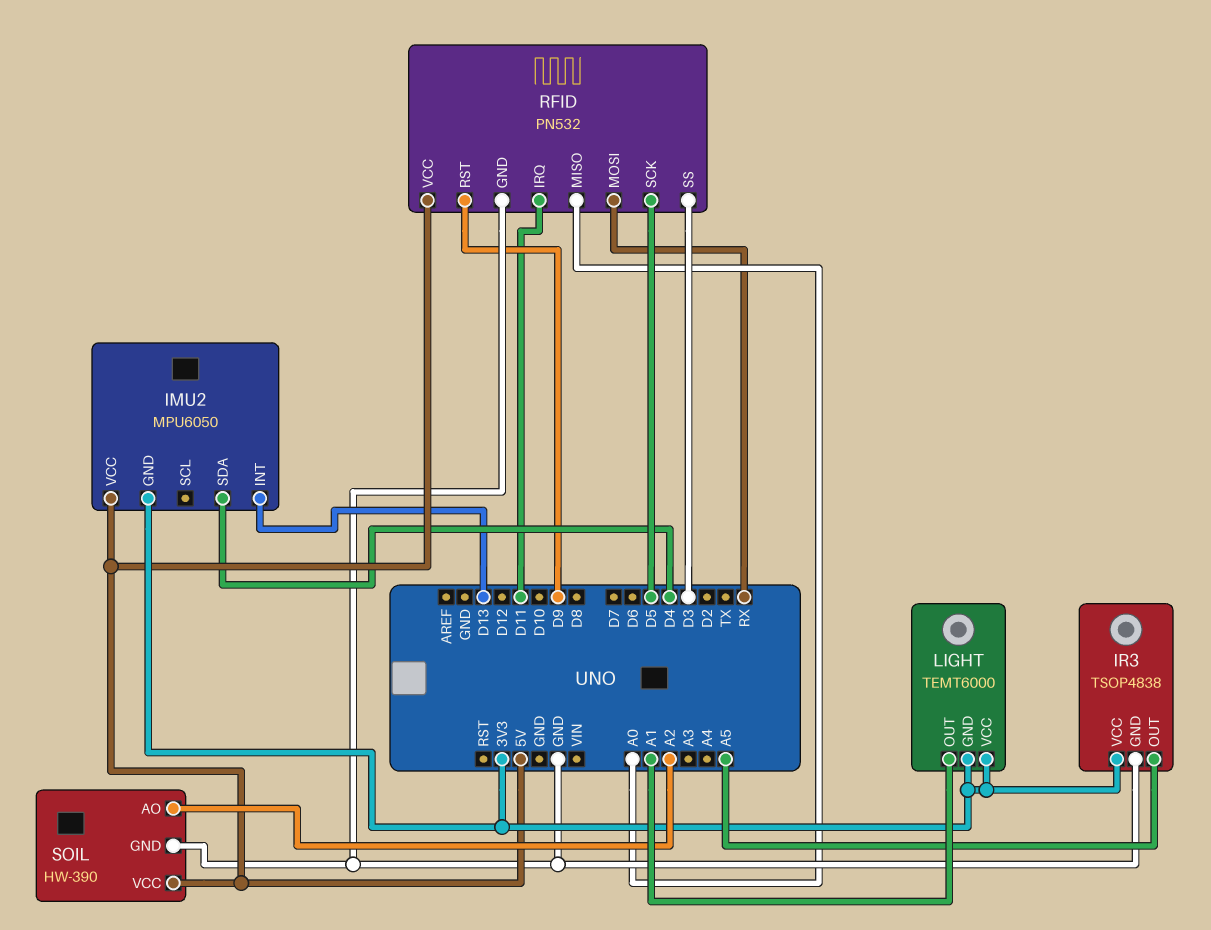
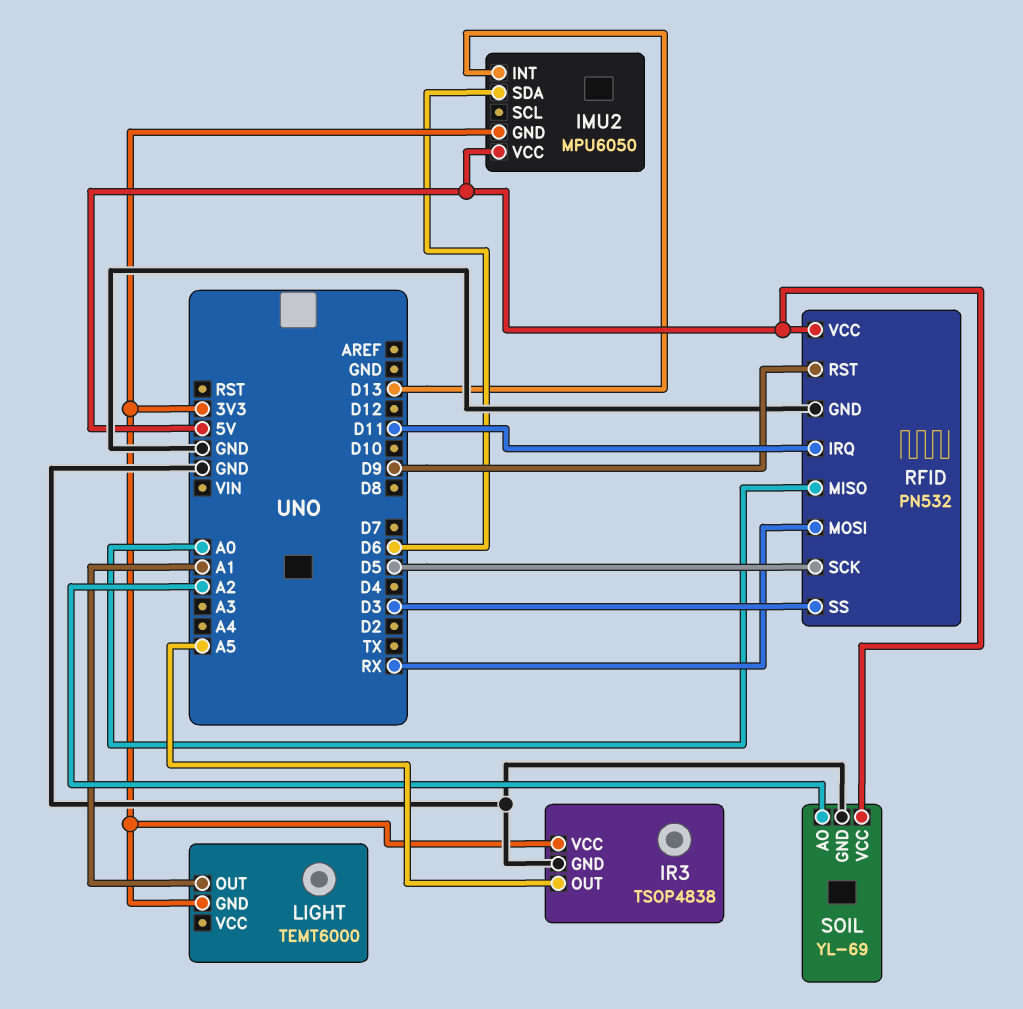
IMU2 pin SDA: D4 -> D6
LIGHT pin VCC: 3V3 -> none
SOIL: HW-390 -> YL-69

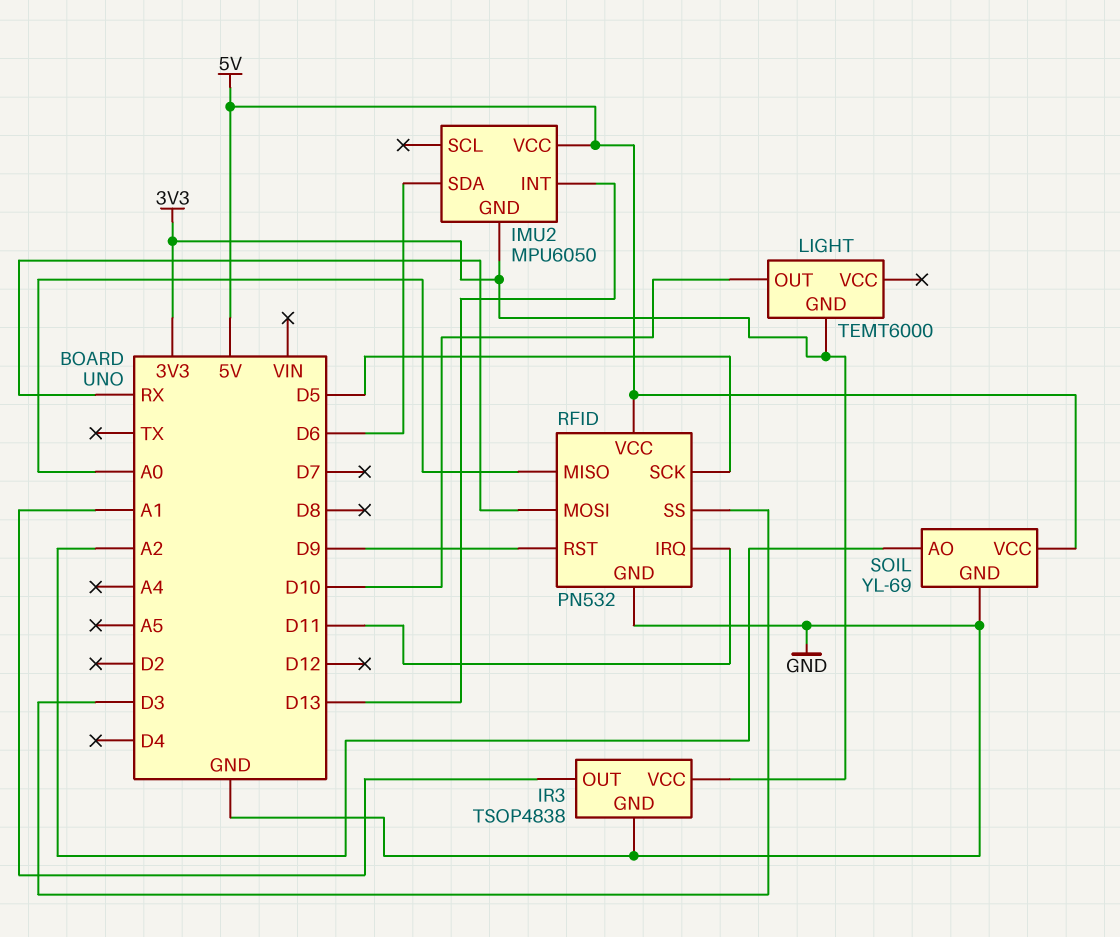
IR3 pin OUT: A5 -> A1
LIGHT pin OUT: A1 -> D10

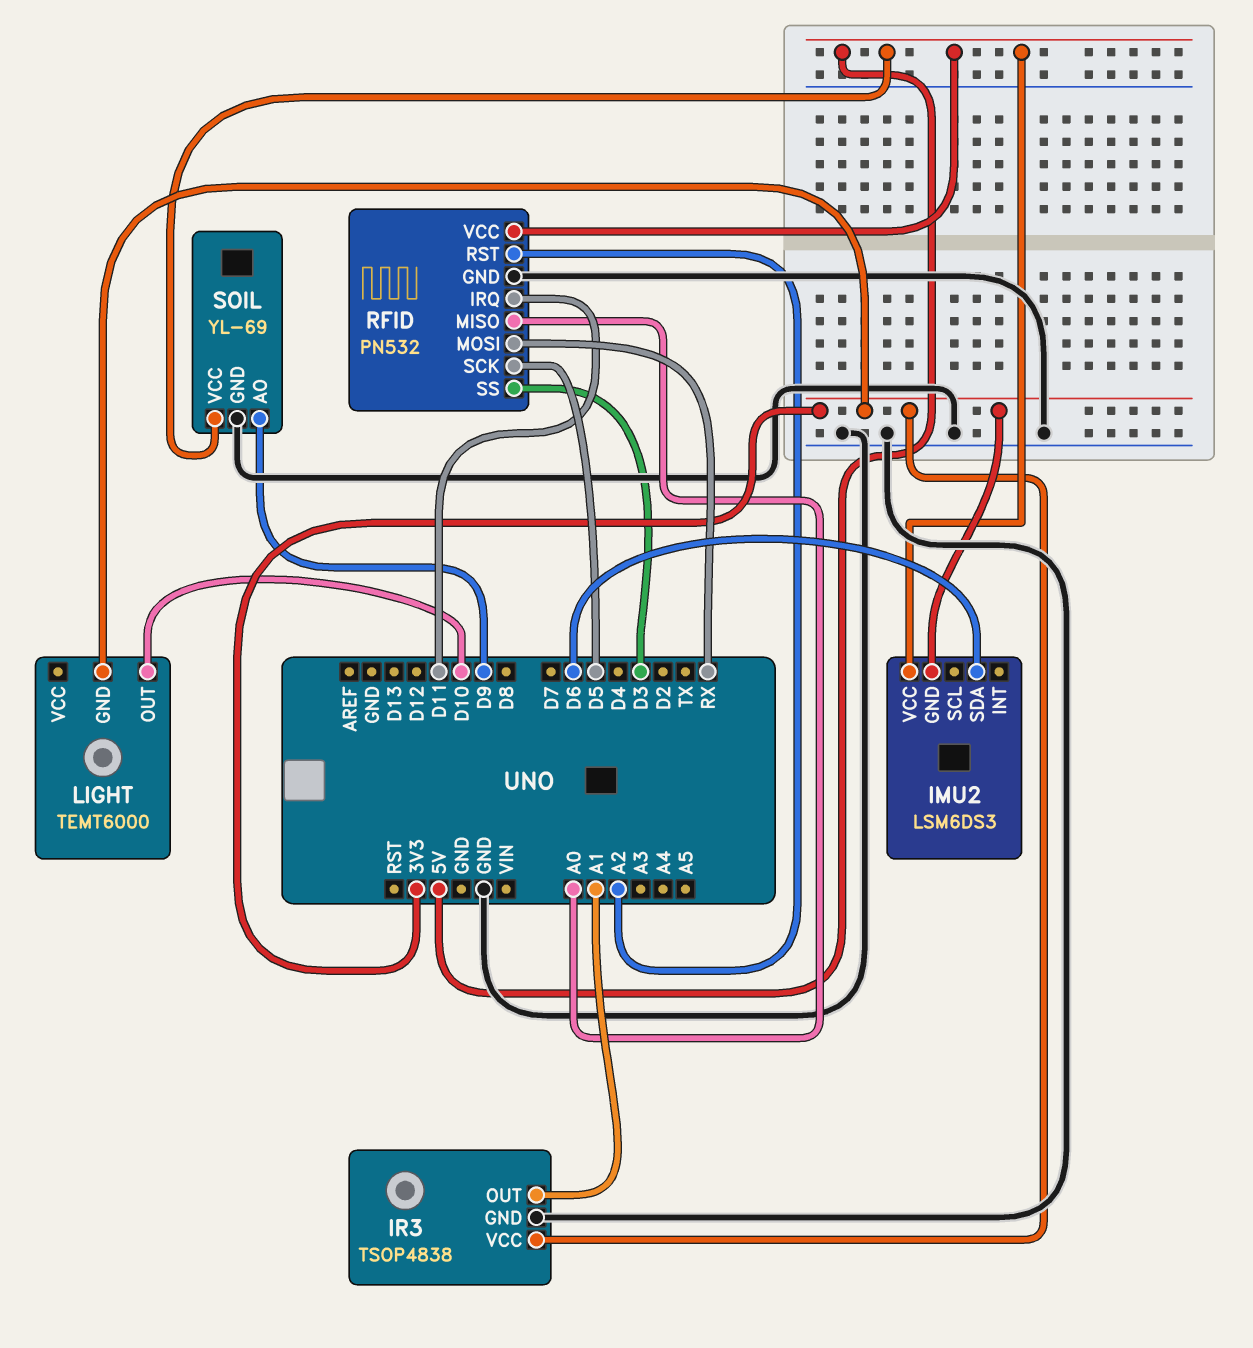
IMU2: MPU6050 -> LSM6DS3
IMU2 pin INT: D13 -> none
RFID pin RST: D9 -> A2
SOIL pin AO: A2 -> D9

